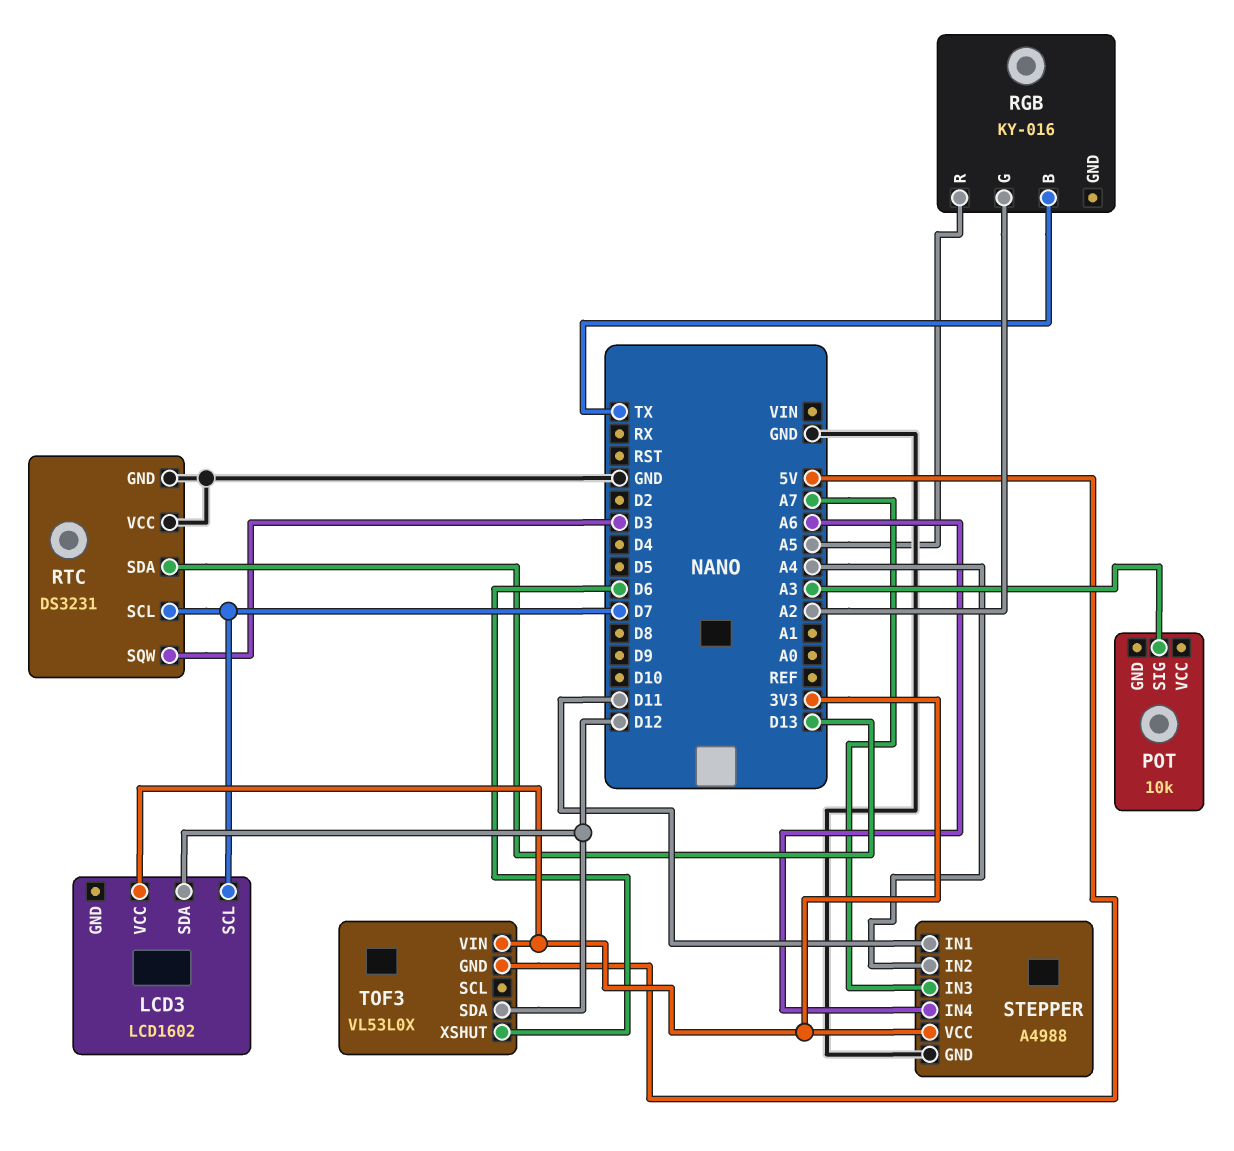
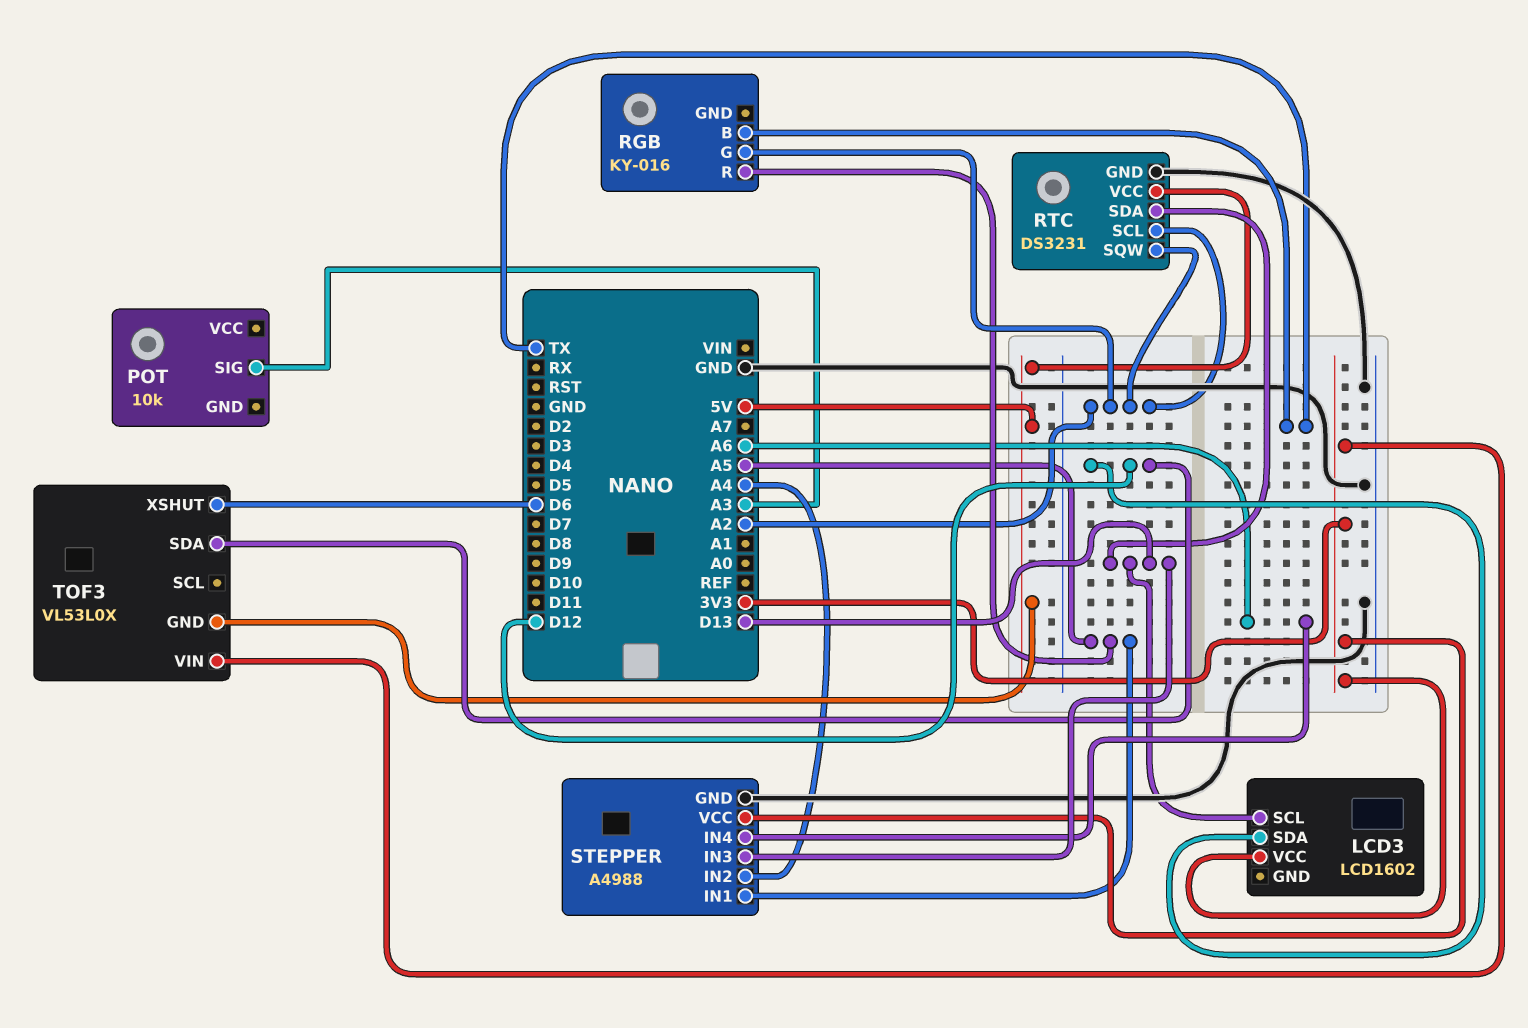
LCD3 pin SCL: D7 -> D13
RTC pin SCL: D7 -> A2
RTC pin SQW: D3 -> A2
RTC pin VCC: GND -> 5V
STEPPER pin IN1: D11 -> A5
STEPPER pin IN3: A7 -> D13

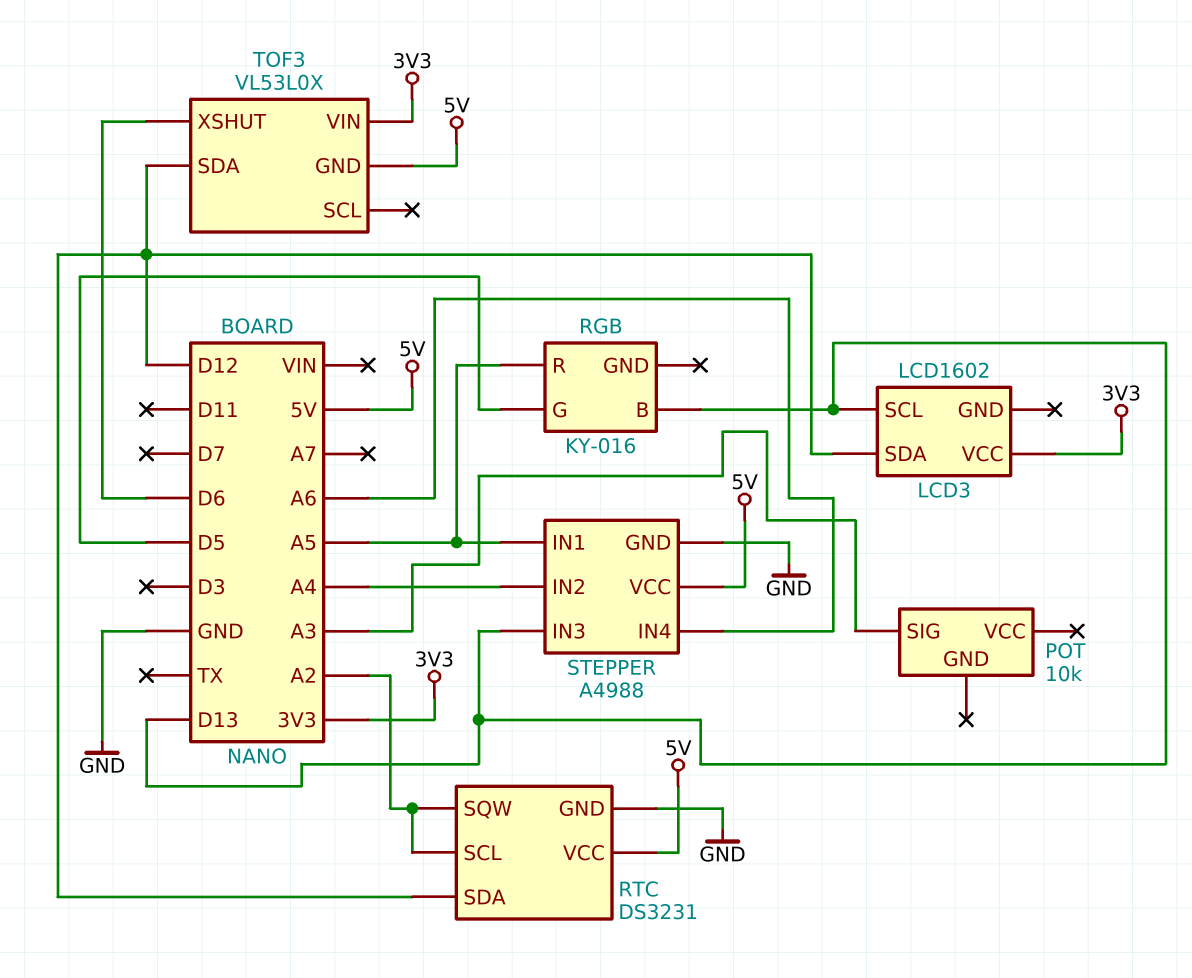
RGB pin B: TX -> D13
RGB pin G: A2 -> D5
RTC pin SDA: D13 -> D12
STEPPER pin VCC: 3V3 -> 5V

